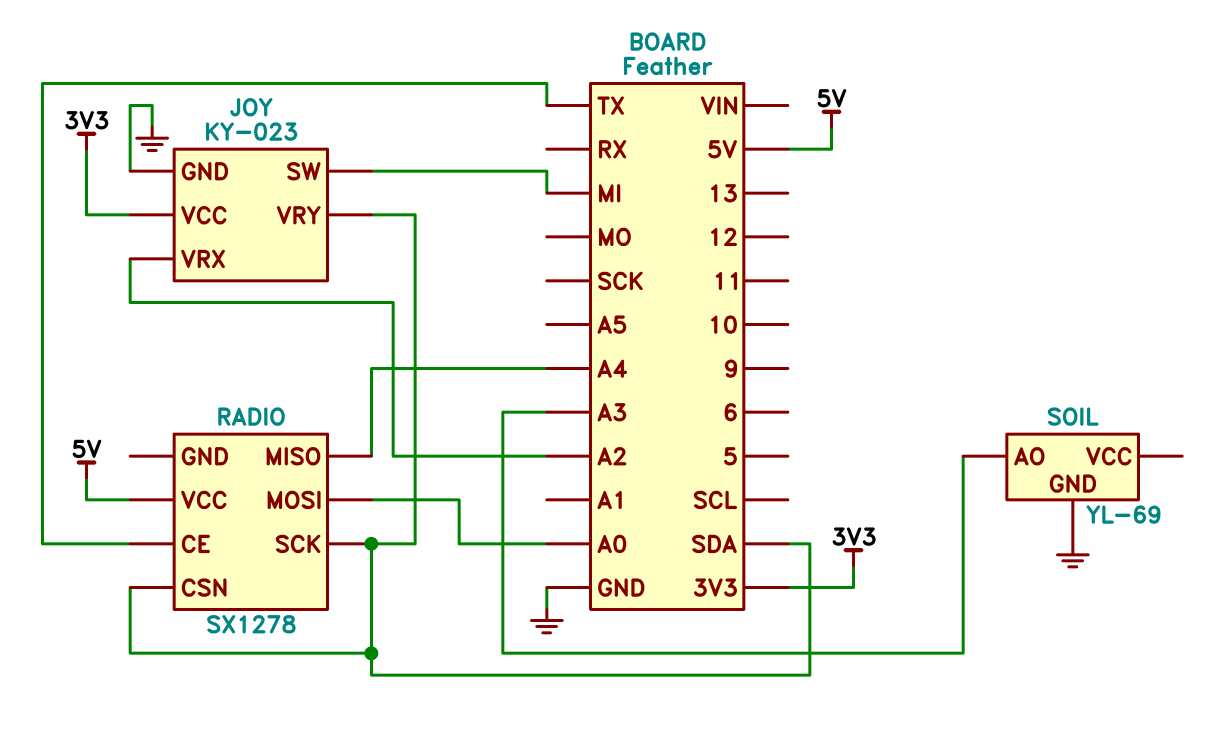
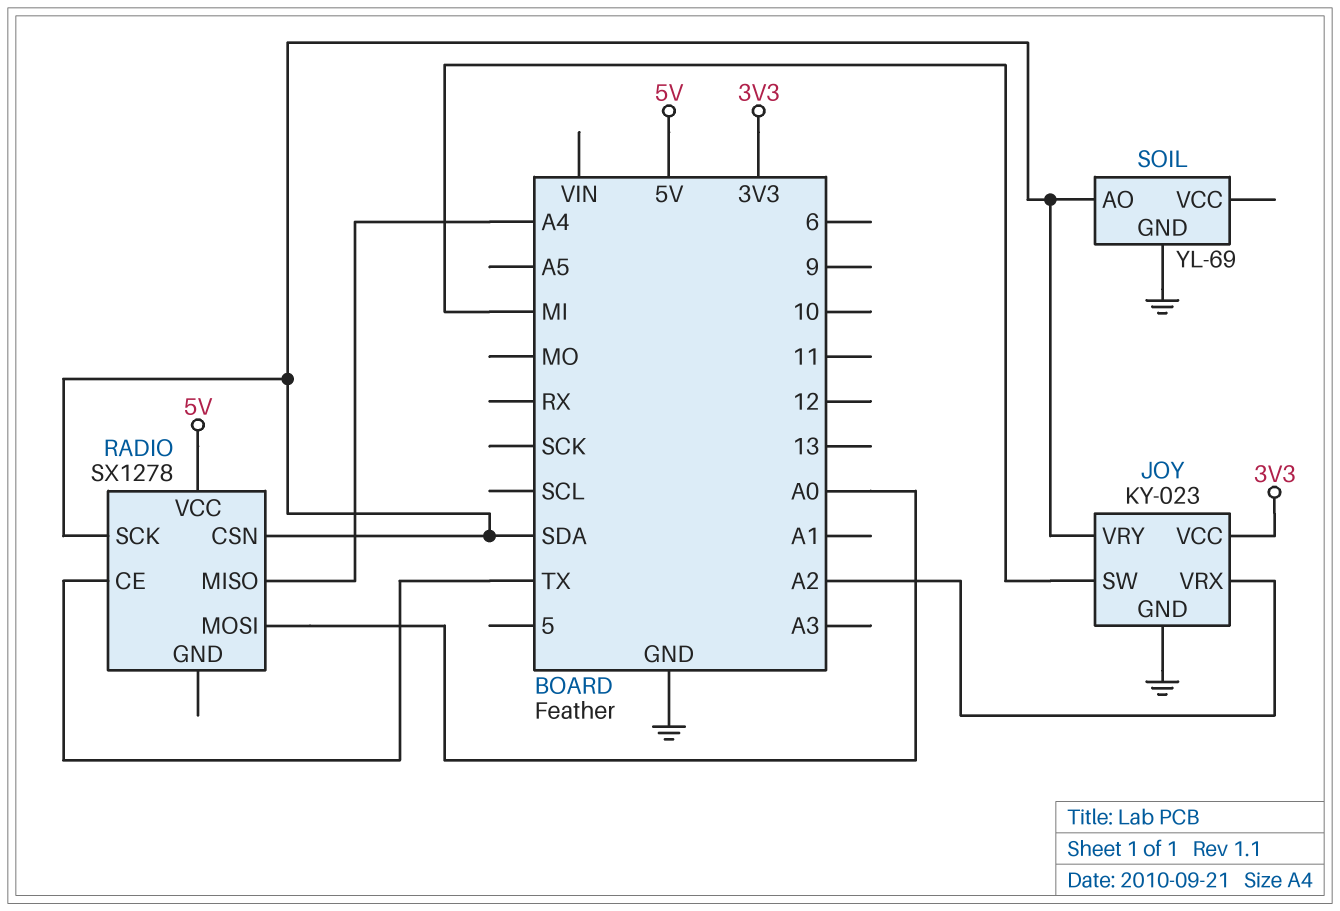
SOIL pin AO: A3 -> SDA

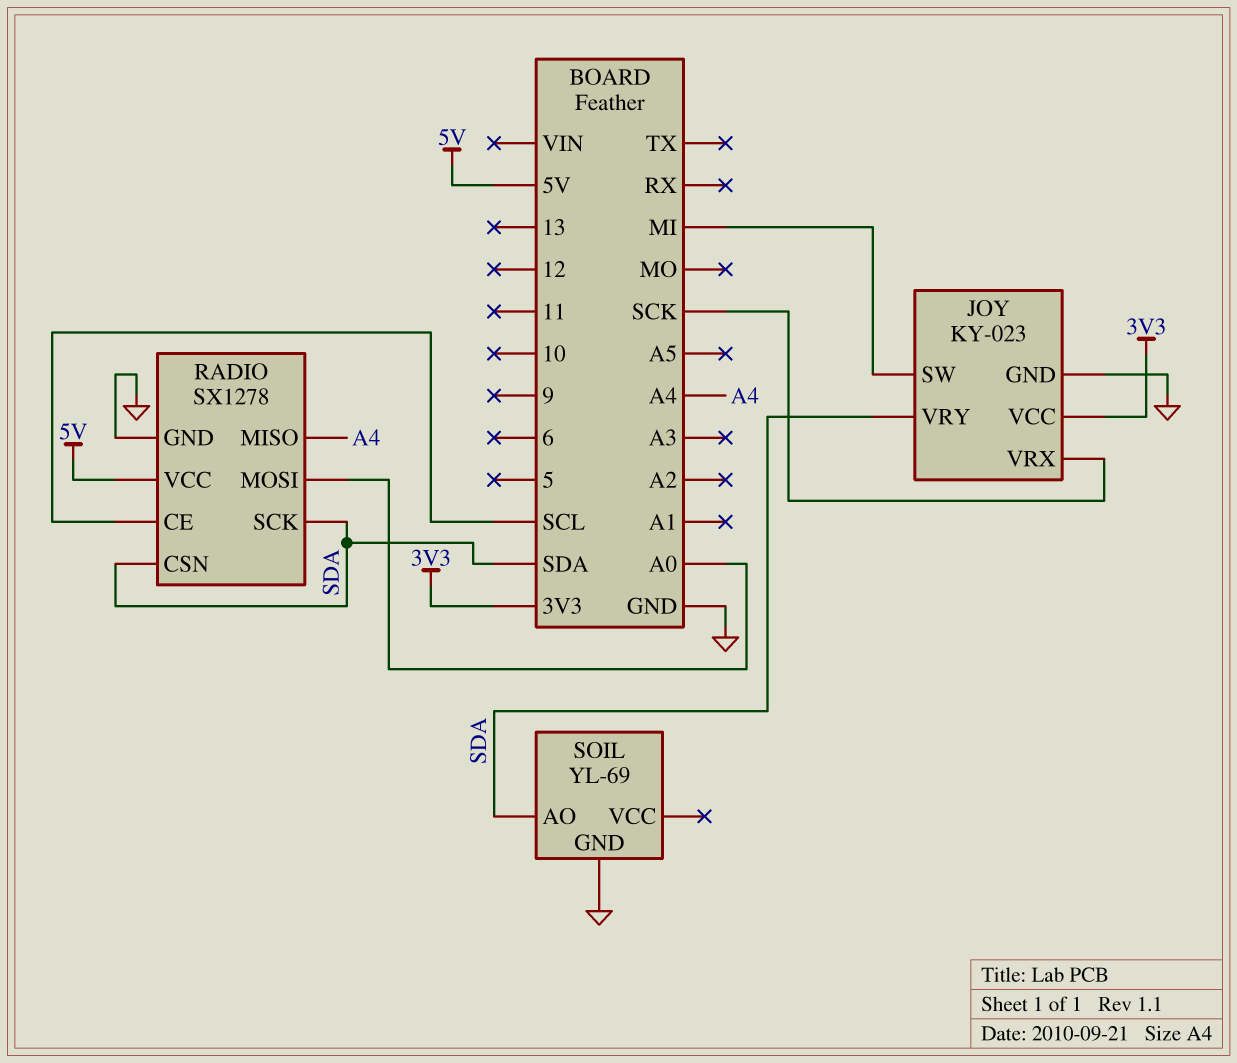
JOY pin VRX: A2 -> SCK
RADIO pin CE: TX -> SCL
RADIO pin GND: none -> GND

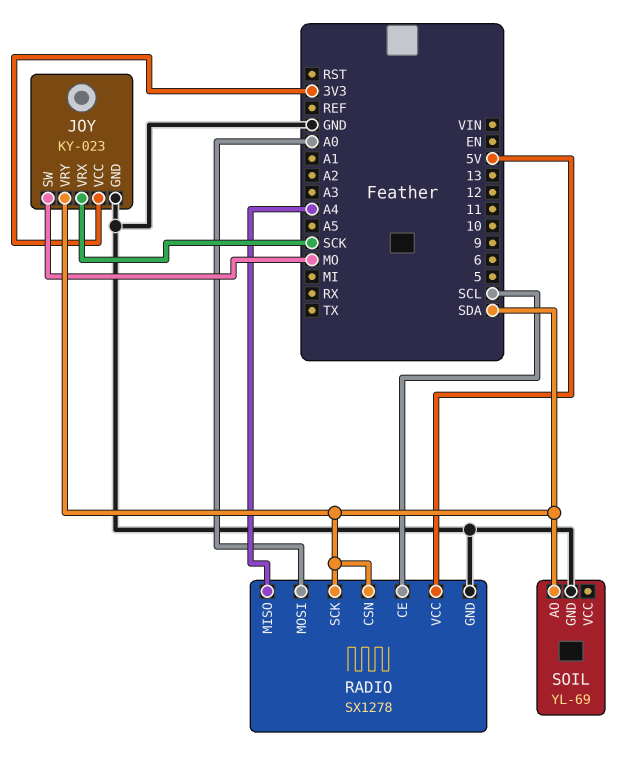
JOY pin SW: MI -> MO

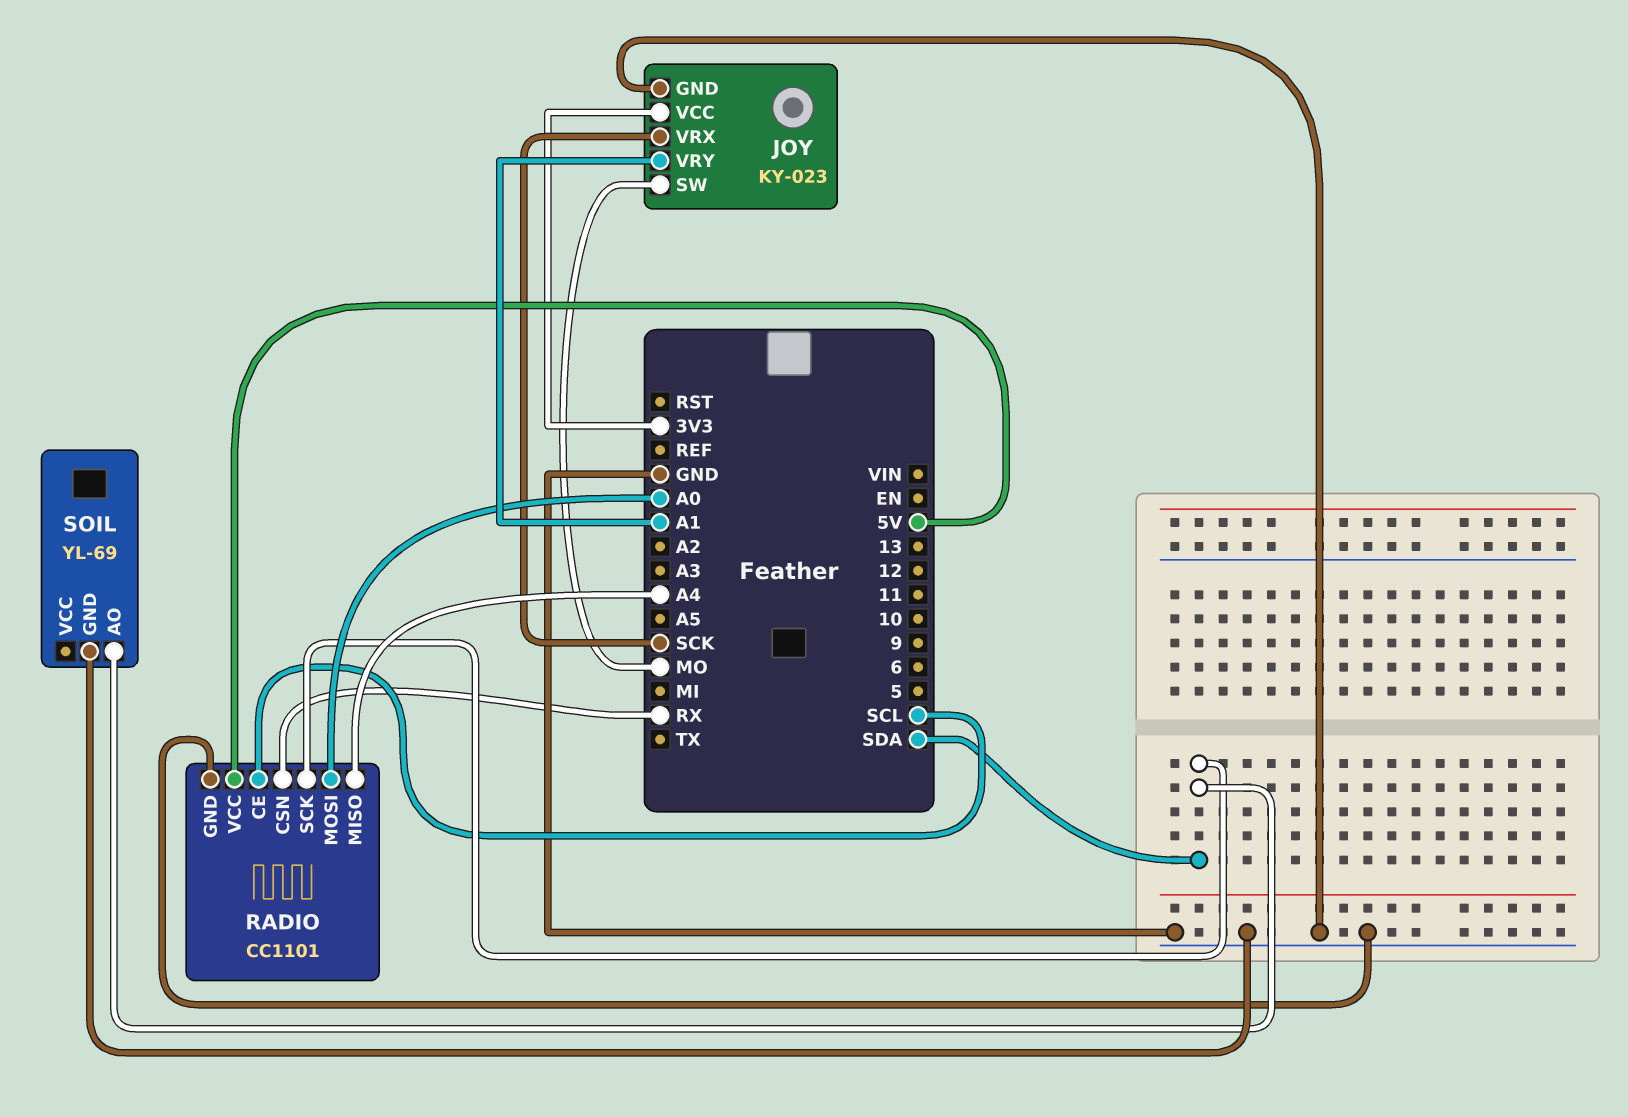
JOY pin VRY: SDA -> A1
RADIO: SX1278 -> CC1101
RADIO pin CSN: SDA -> RX

